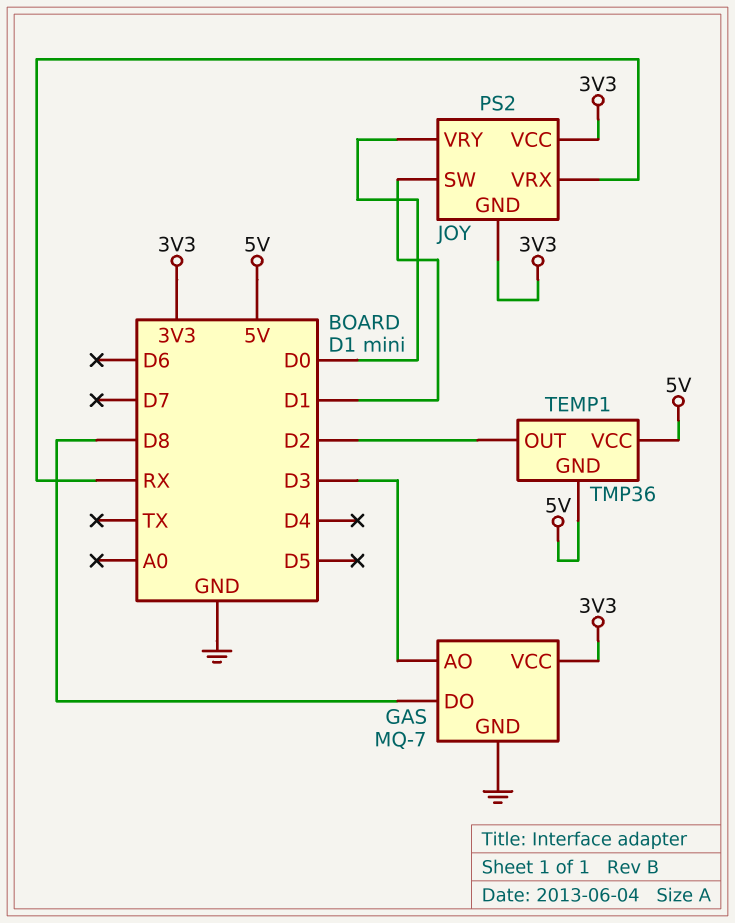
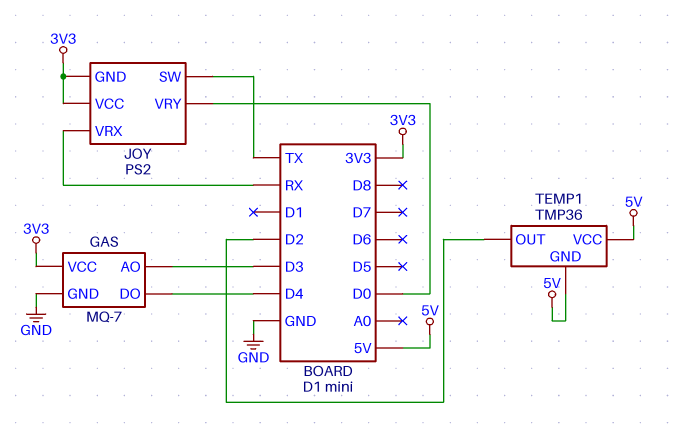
GAS pin DO: D8 -> D4
JOY pin SW: D1 -> TX

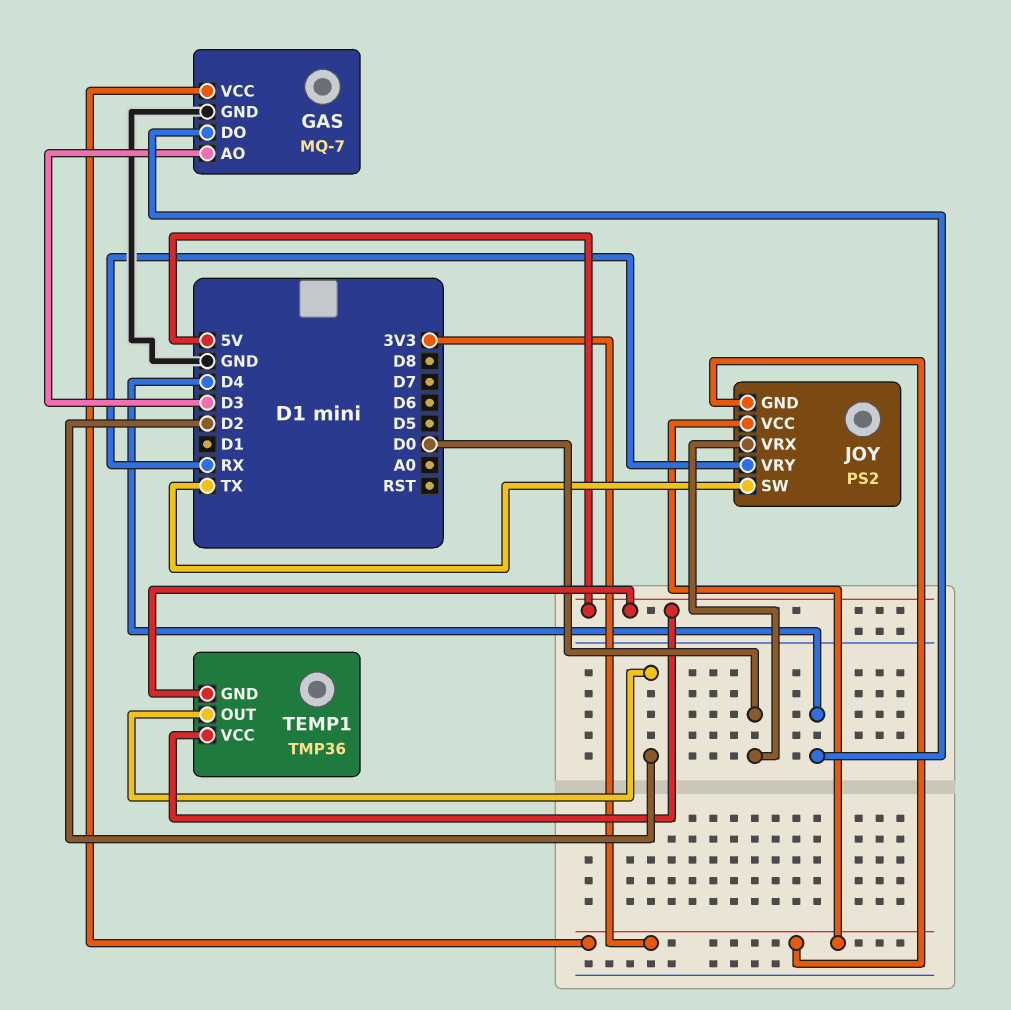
JOY pin VRX: RX -> D0
JOY pin VRY: D0 -> RX

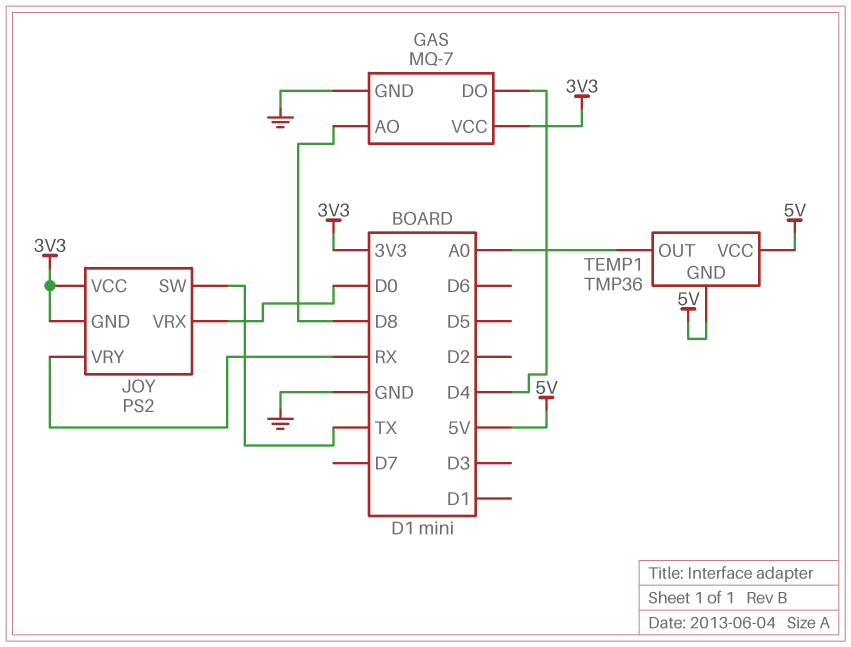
GAS pin AO: D3 -> D8
TEMP1 pin OUT: D2 -> A0

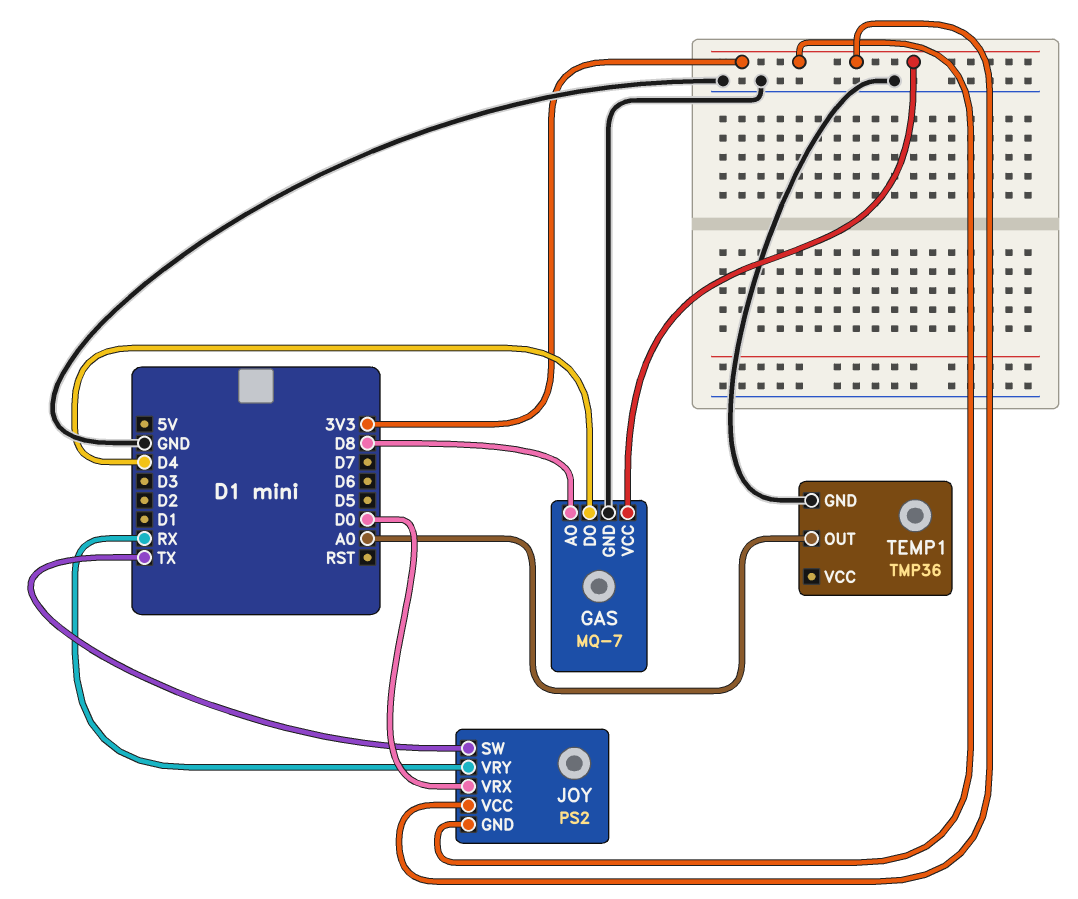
TEMP1 pin GND: 5V -> GND
TEMP1 pin VCC: 5V -> none

